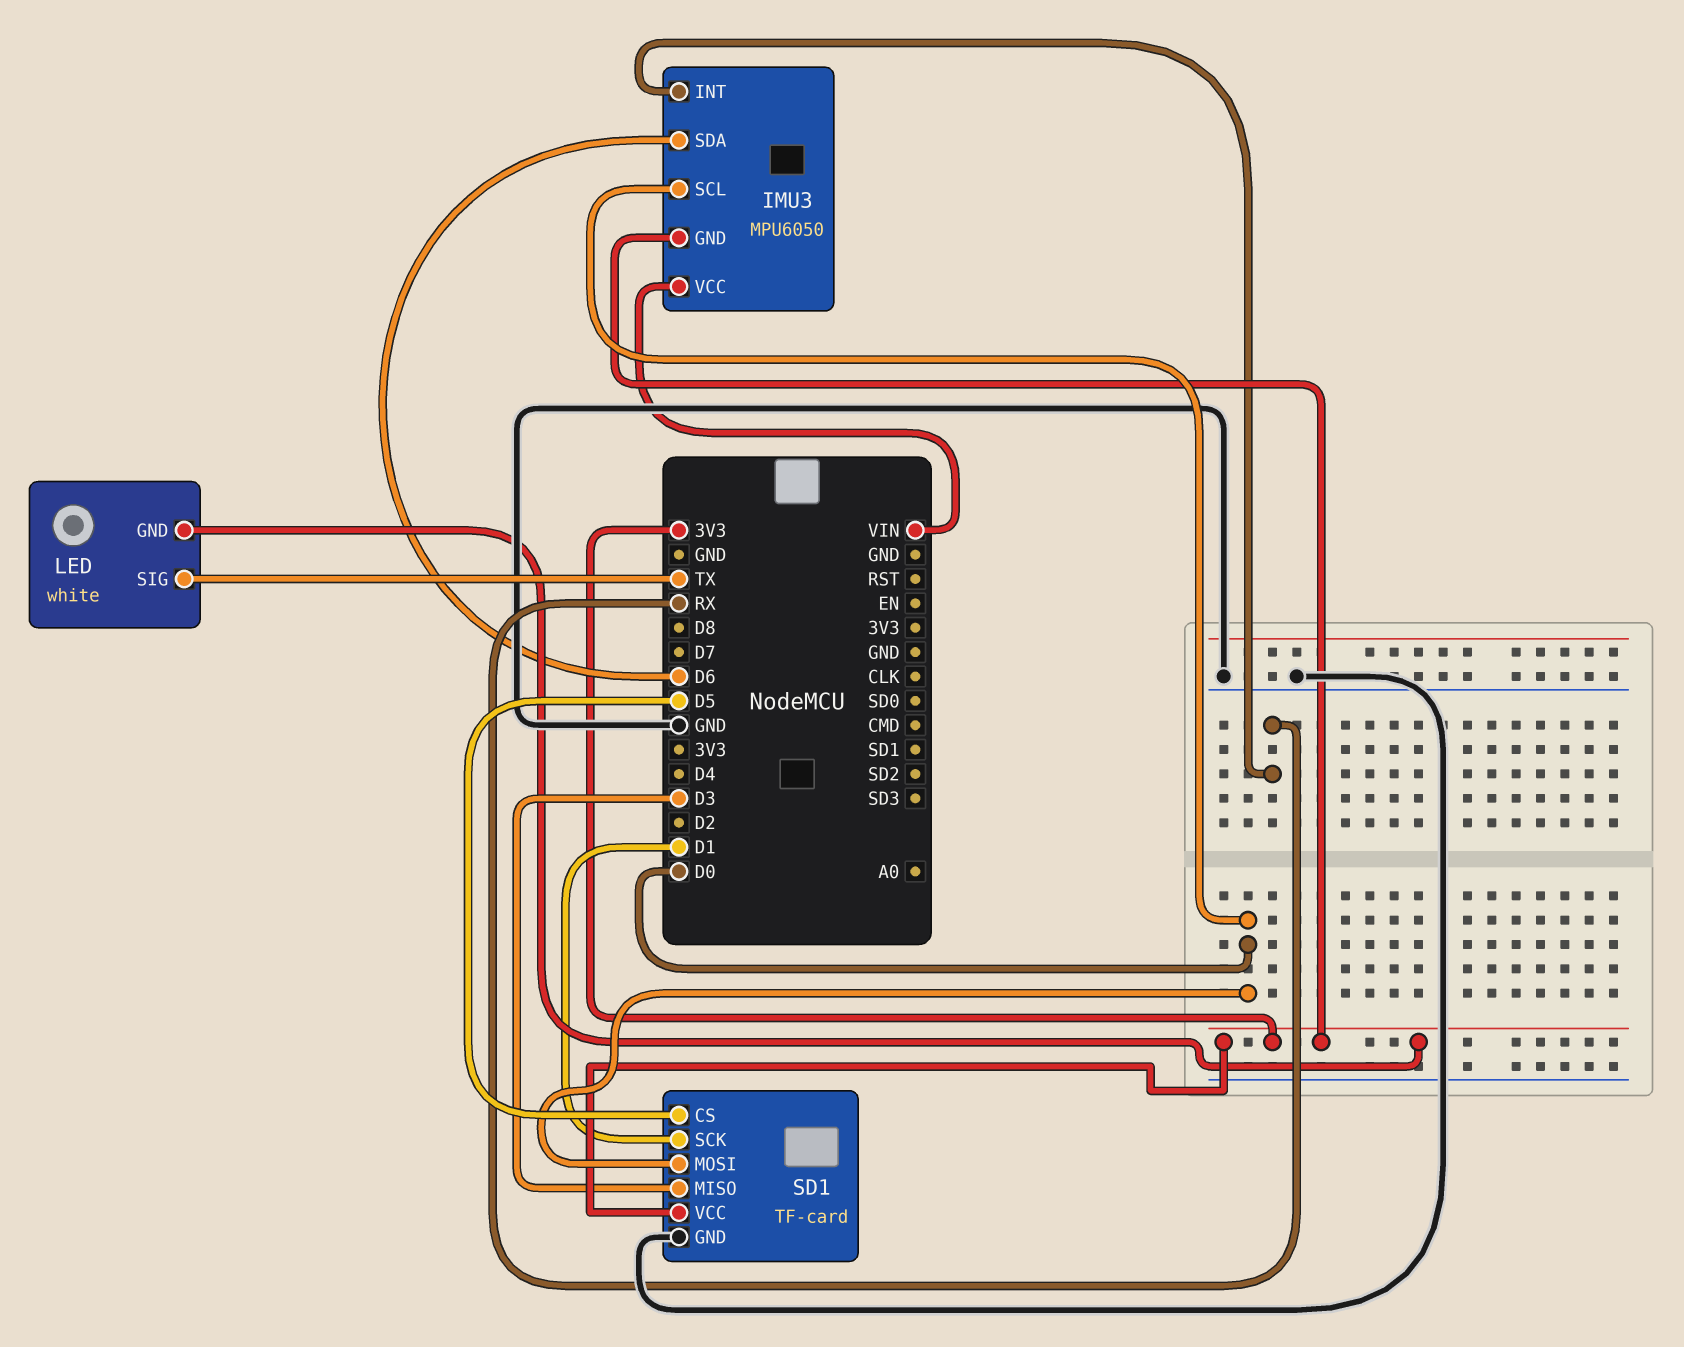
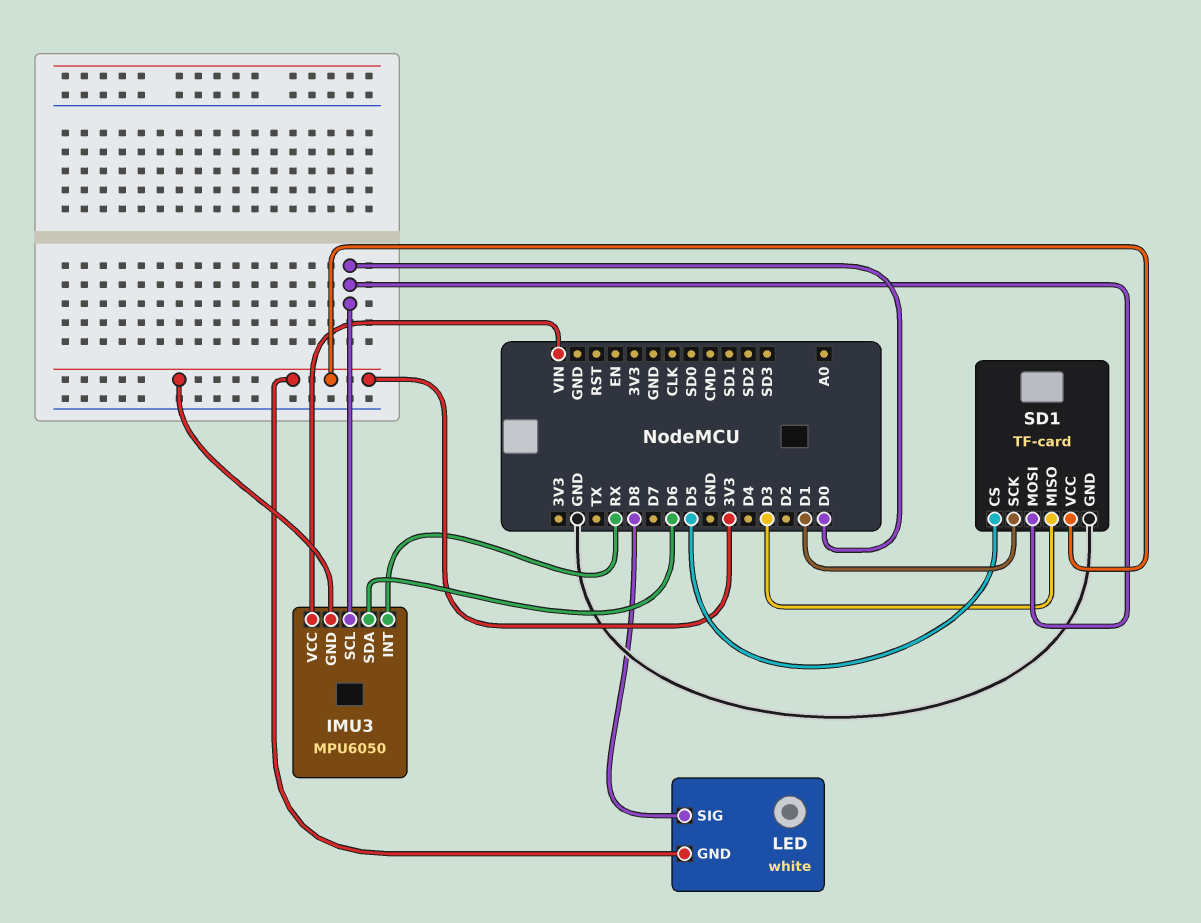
LED pin SIG: TX -> D8

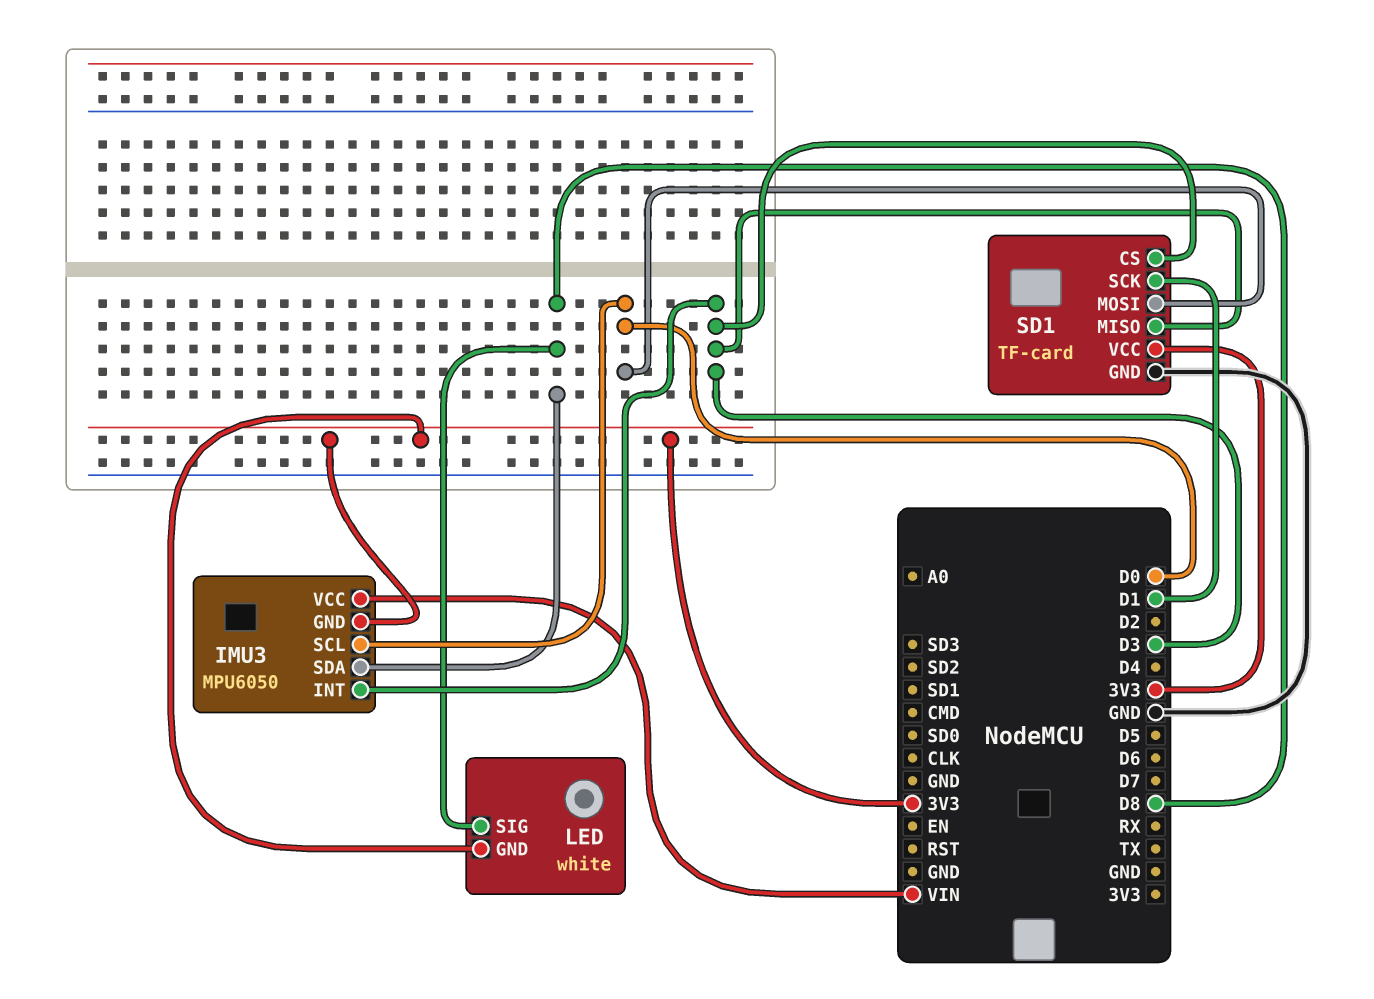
IMU3 pin INT: RX -> D3
IMU3 pin SDA: D6 -> D8
SD1 pin CS: D5 -> D3

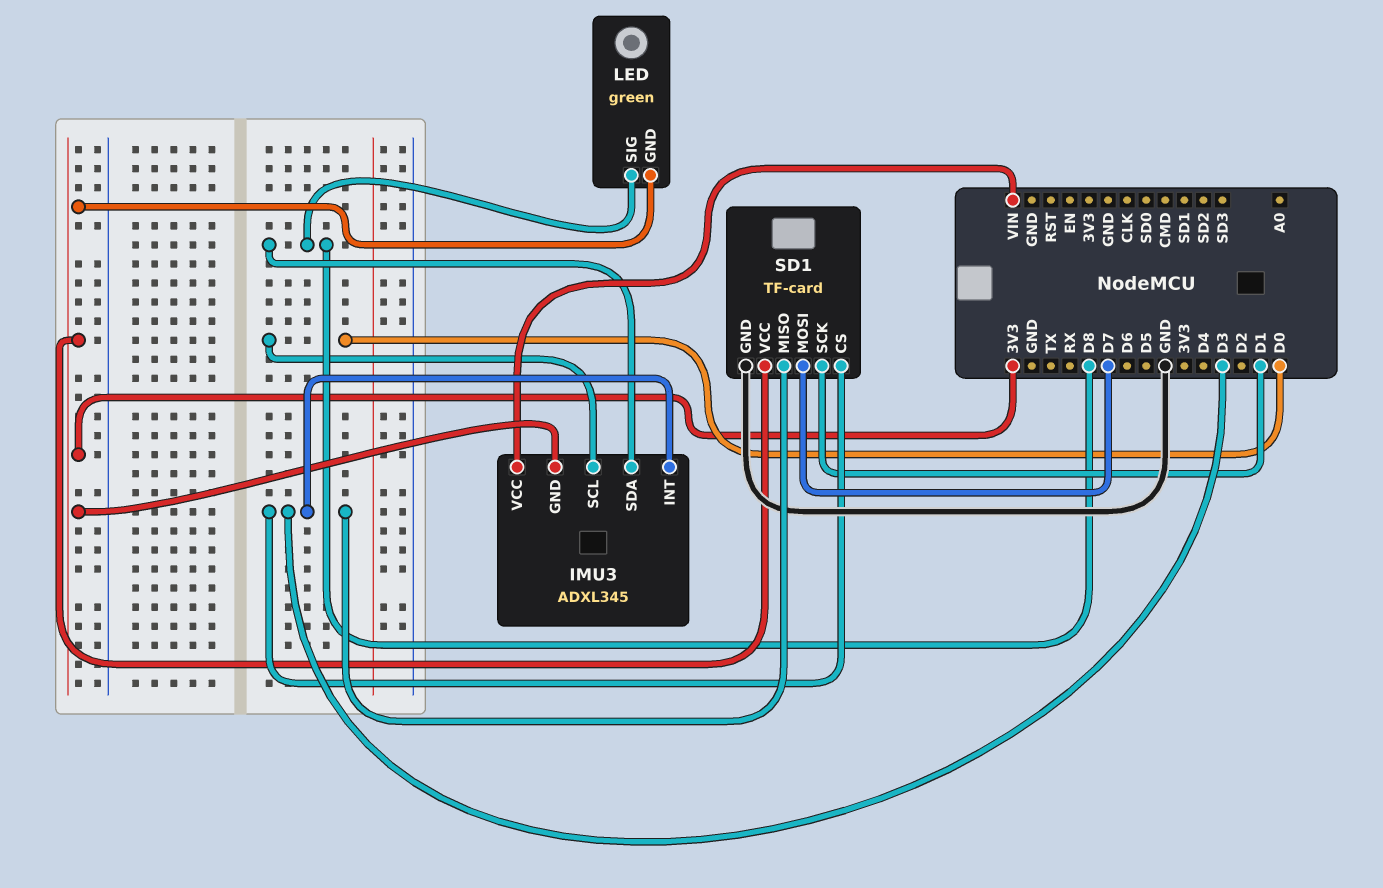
IMU3: MPU6050 -> ADXL345
LED: white -> green
SD1 pin MOSI: D0 -> D7

